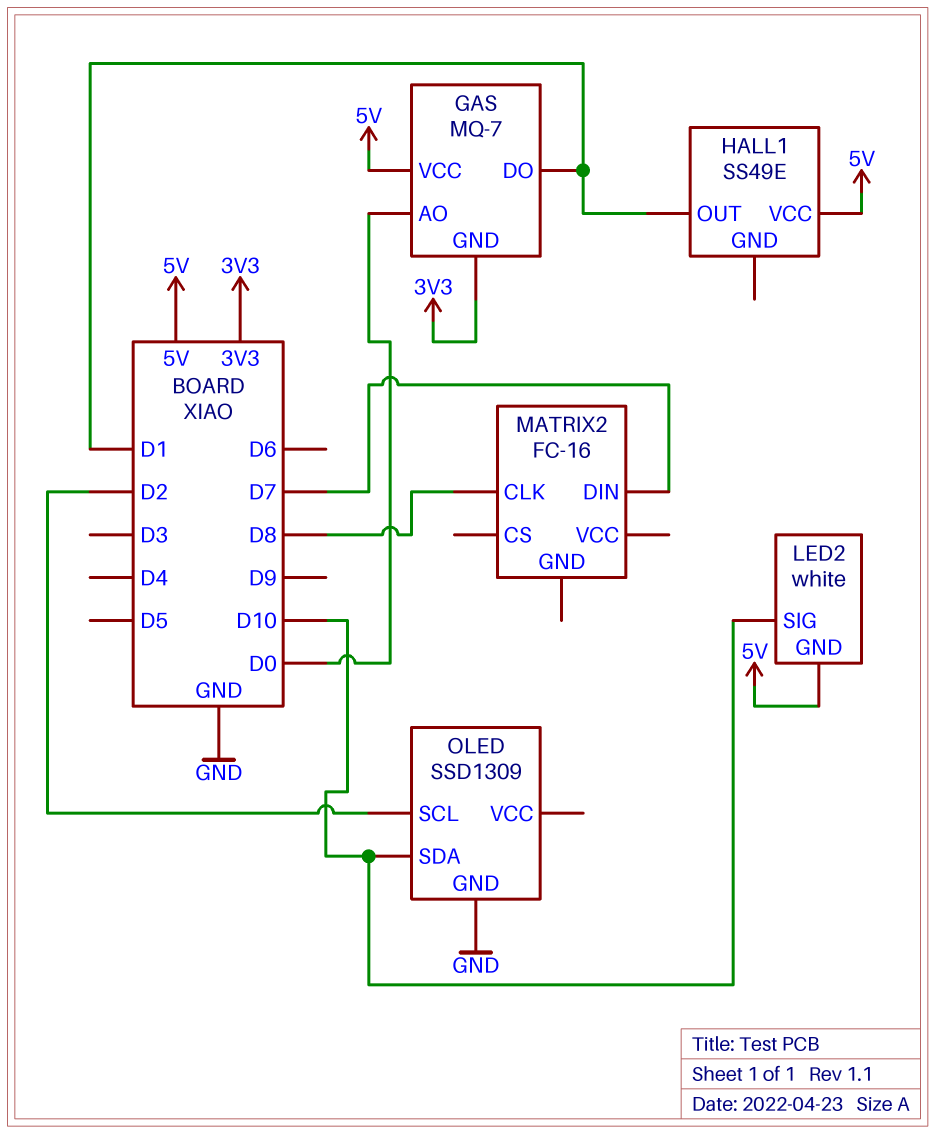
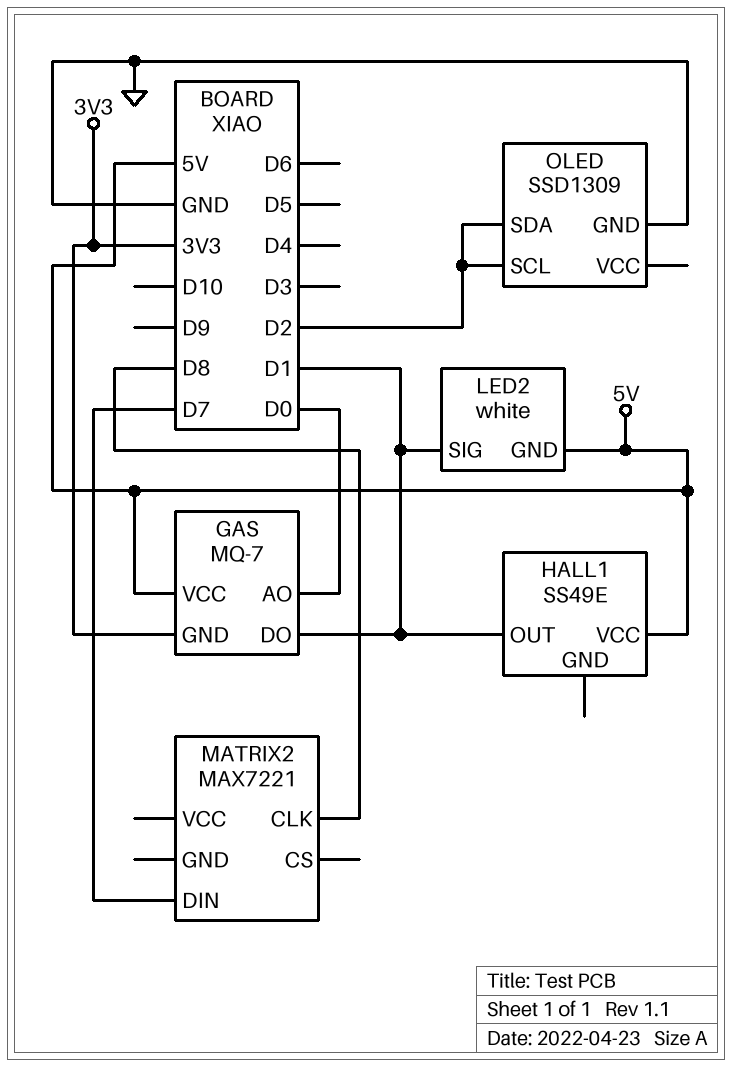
LED2 pin SIG: D10 -> D1
MATRIX2: FC-16 -> MAX7221
OLED pin SDA: D10 -> D2

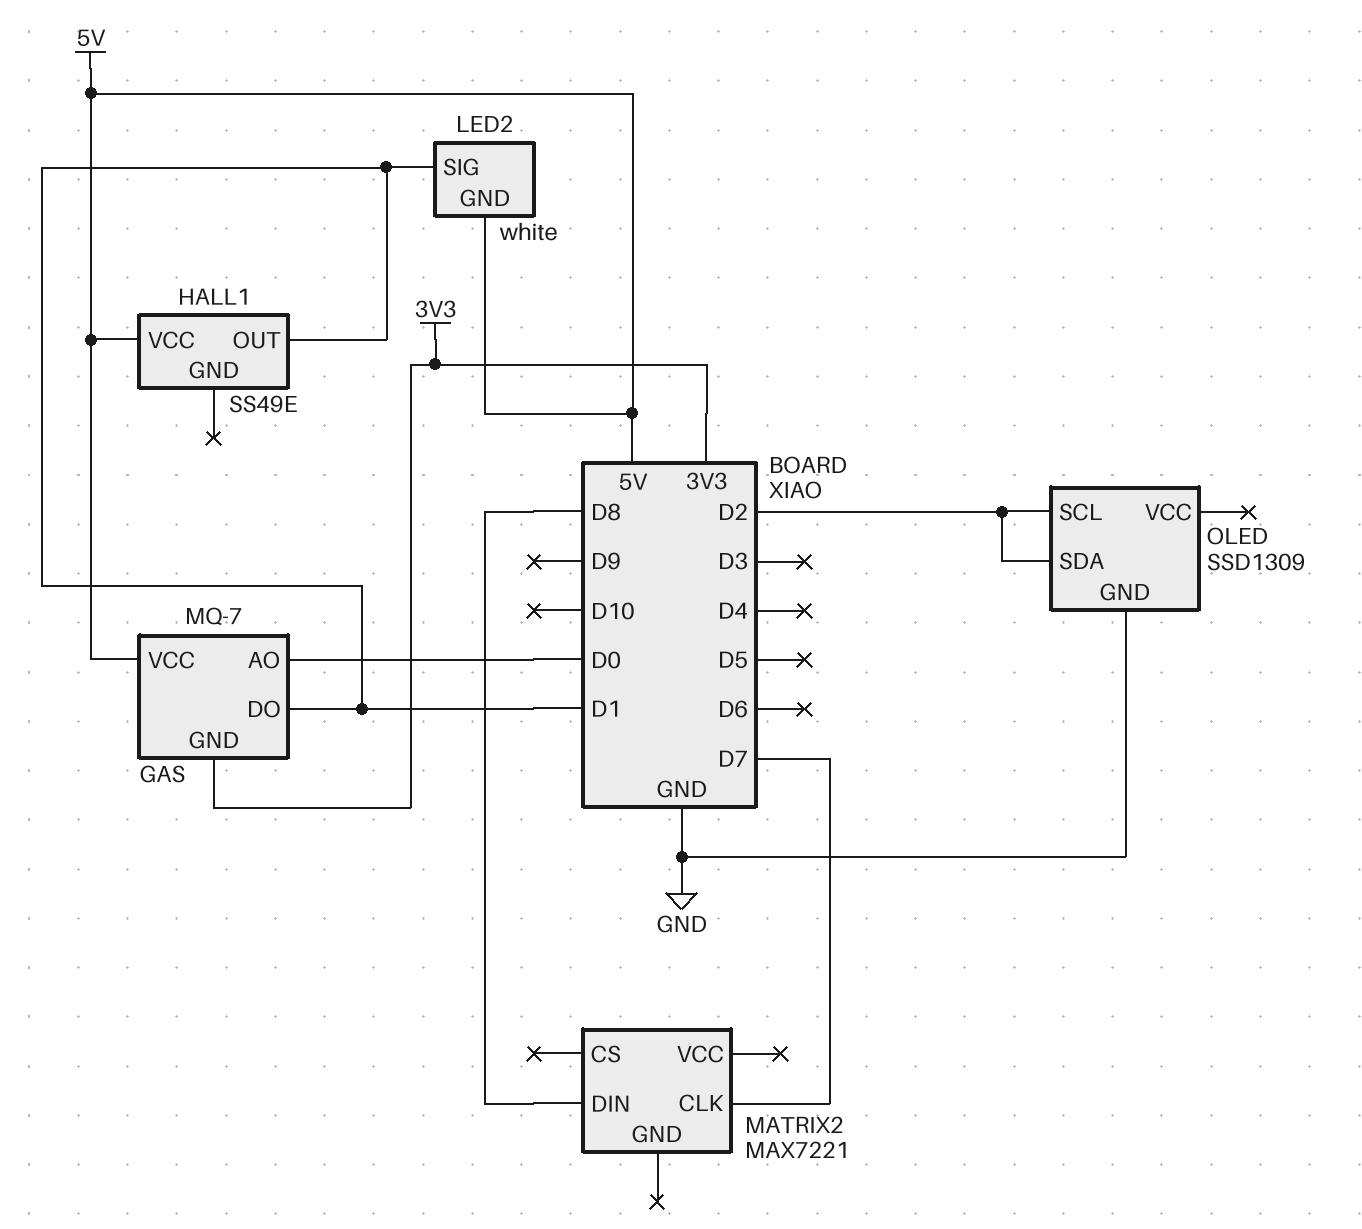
MATRIX2 pin CLK: D8 -> D7
MATRIX2 pin DIN: D7 -> D8

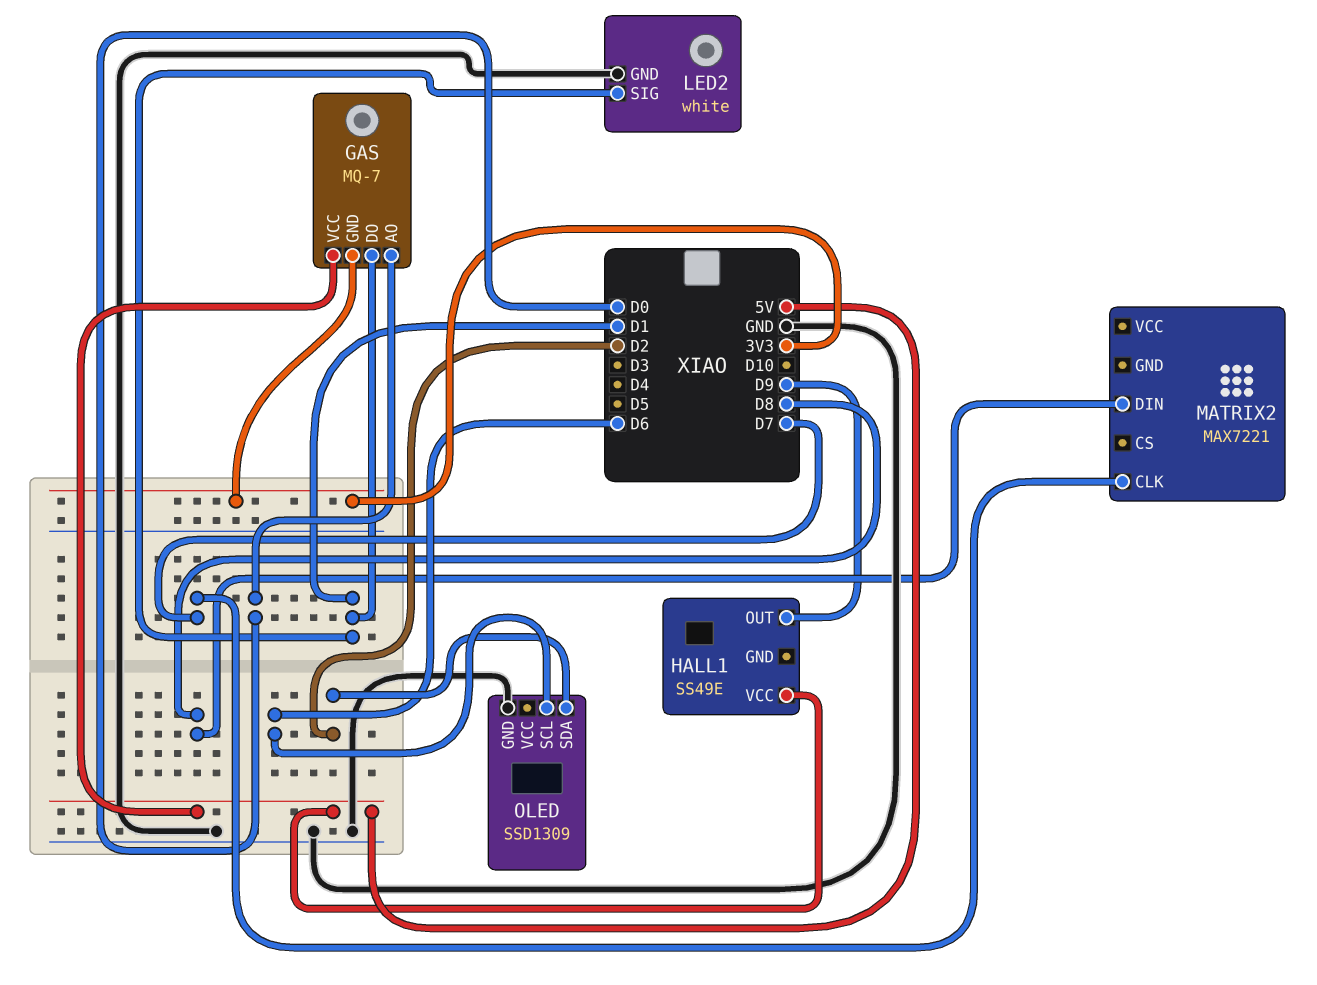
HALL1 pin OUT: D1 -> D9
LED2 pin GND: 5V -> GND
OLED pin SCL: D2 -> D6

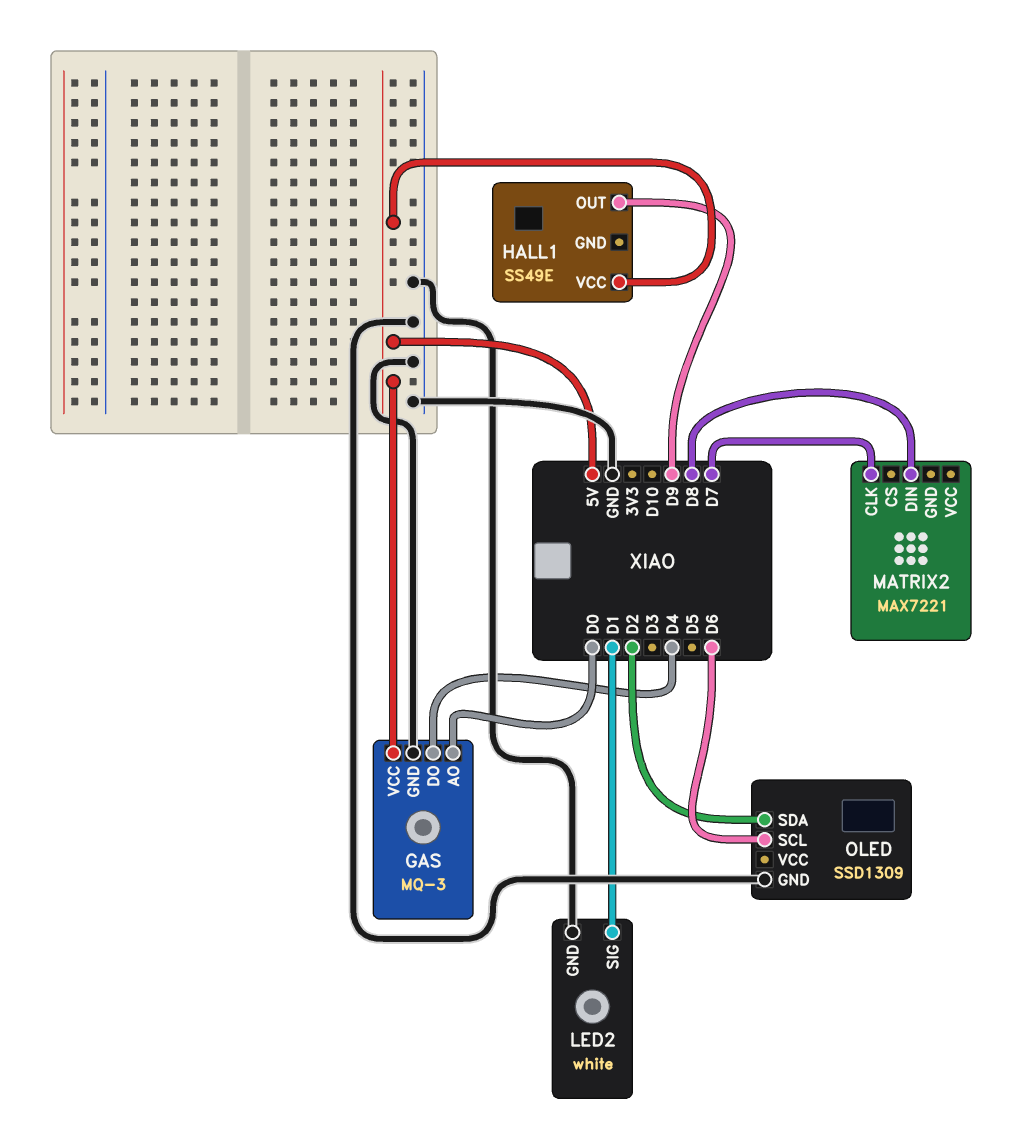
GAS: MQ-7 -> MQ-3
GAS pin DO: D1 -> D4
GAS pin GND: 3V3 -> GND

